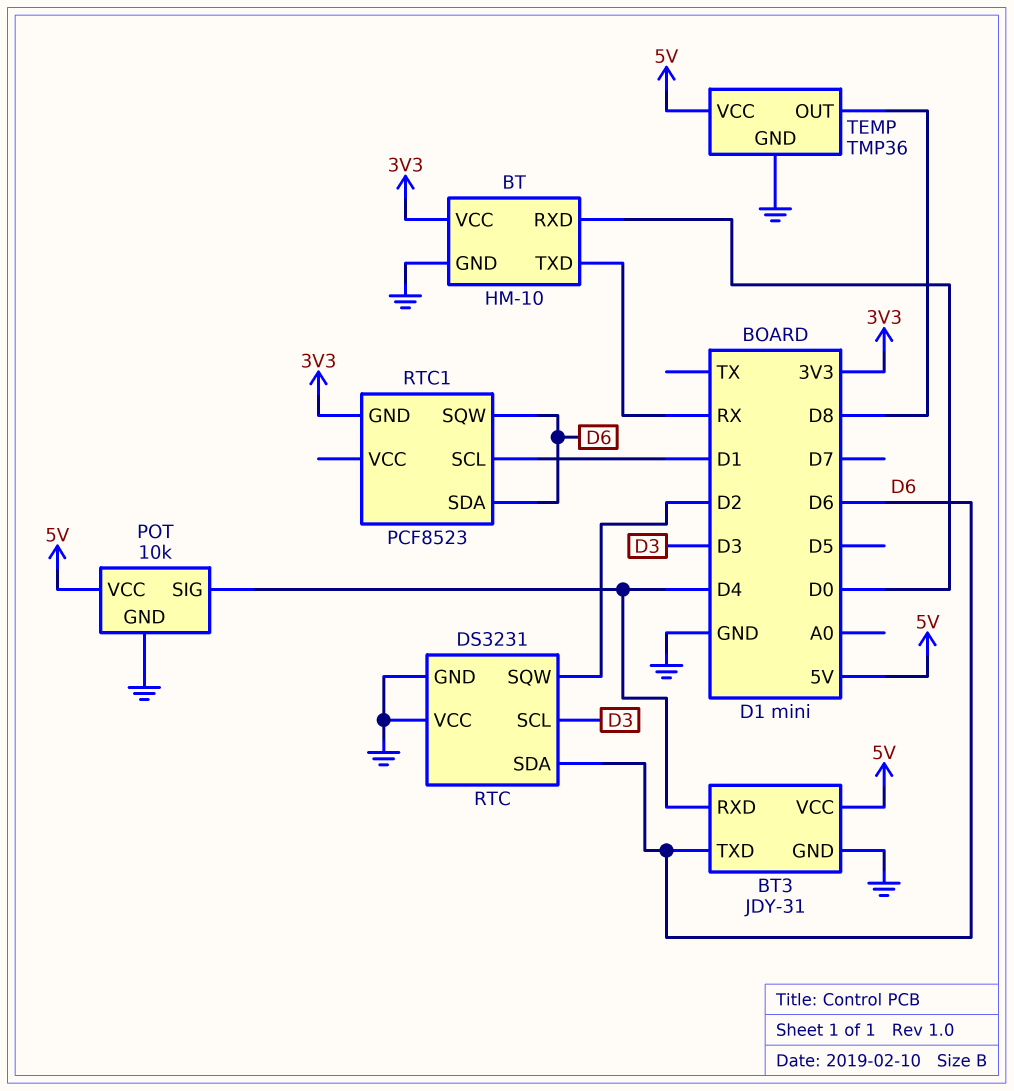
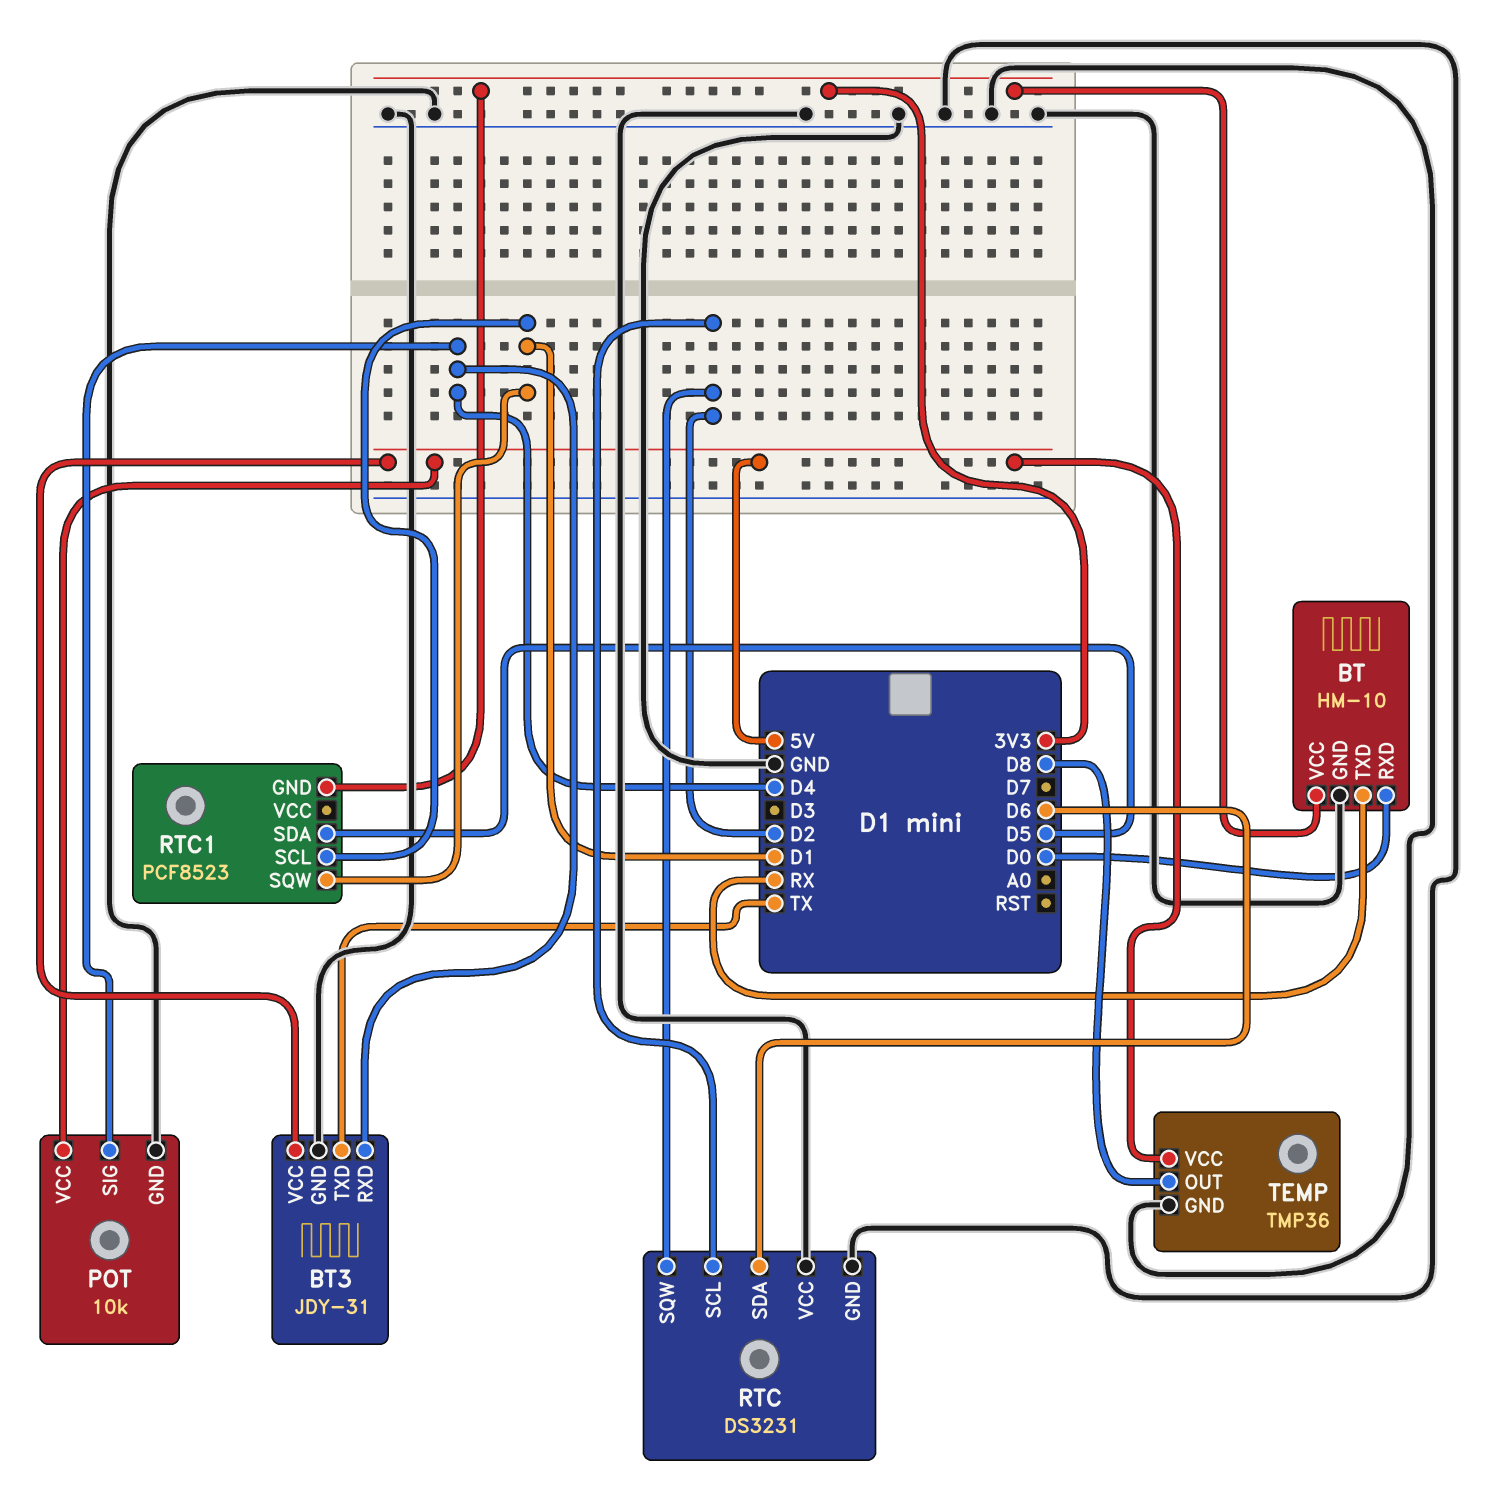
BT3 pin TXD: D6 -> TX
RTC pin SCL: D3 -> D2
RTC1 pin SDA: D6 -> D5
RTC1 pin SQW: D6 -> D1

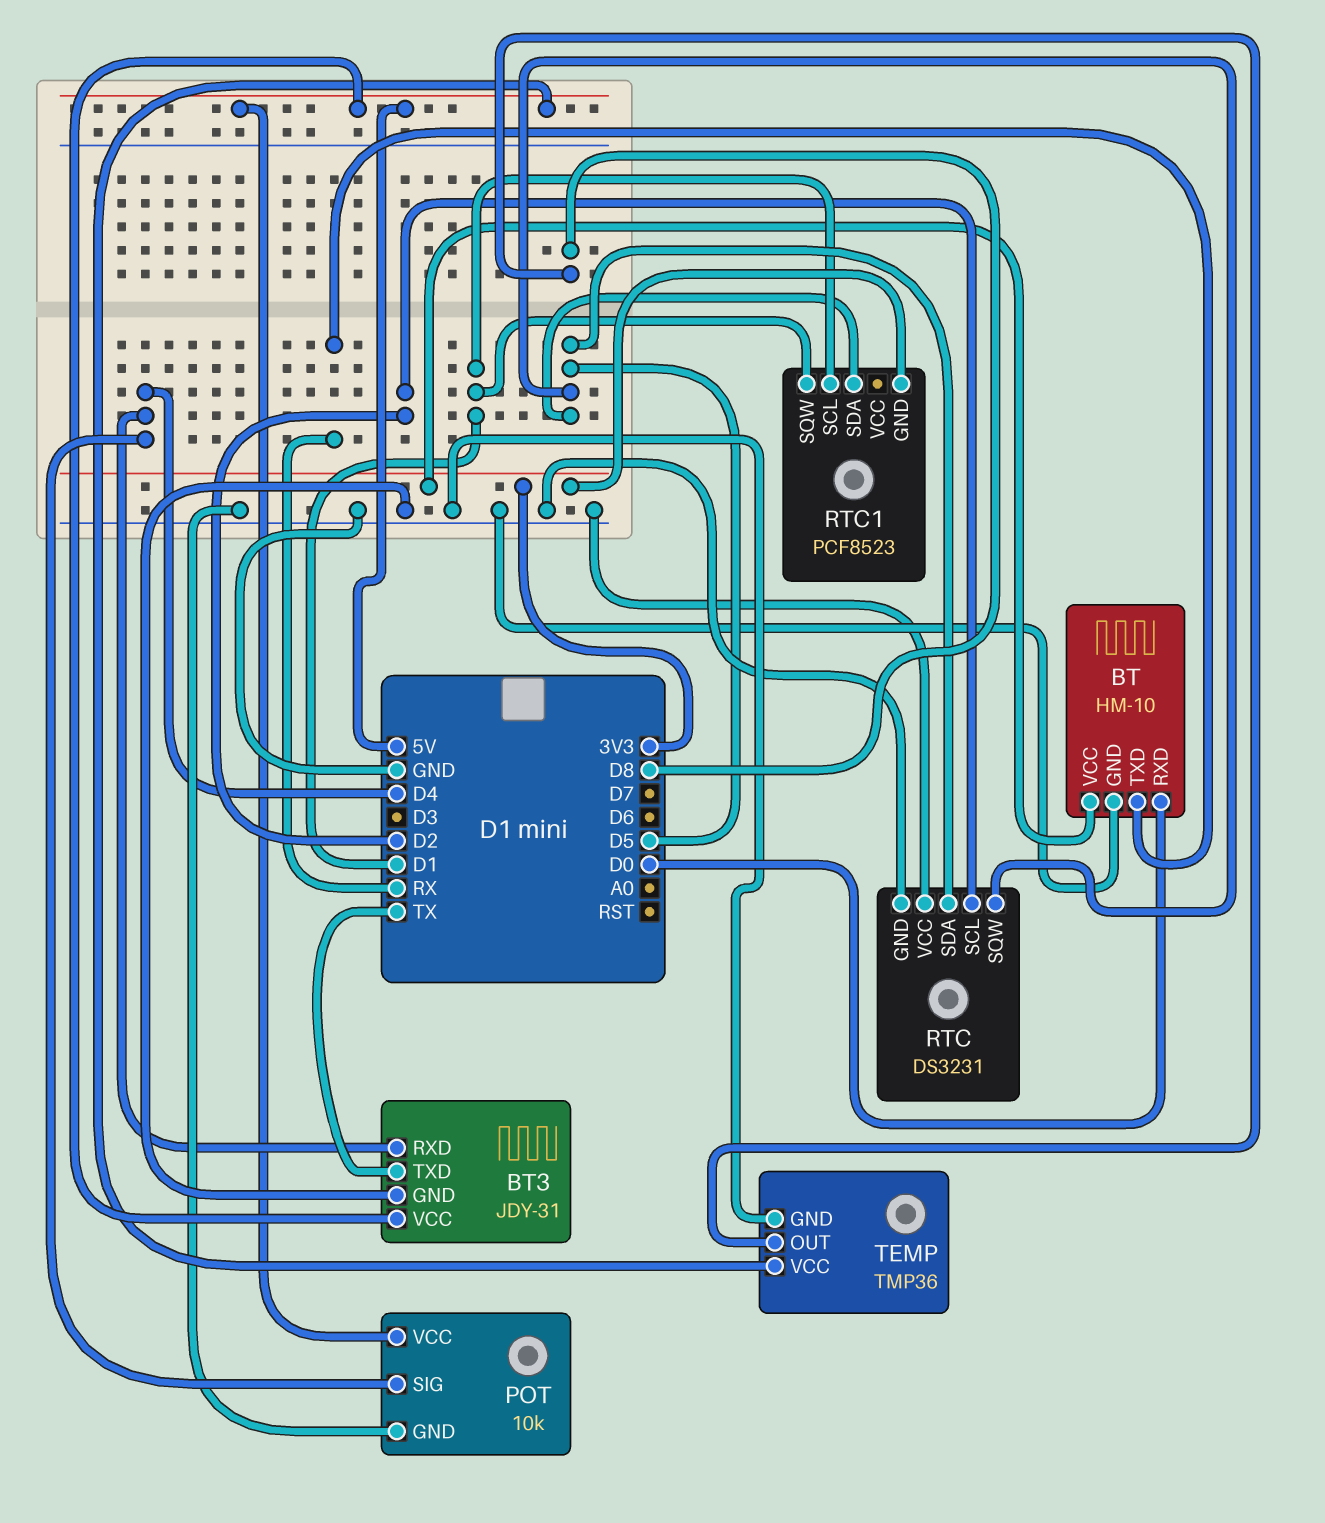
RTC pin SDA: D6 -> D5
RTC pin SQW: D2 -> D5

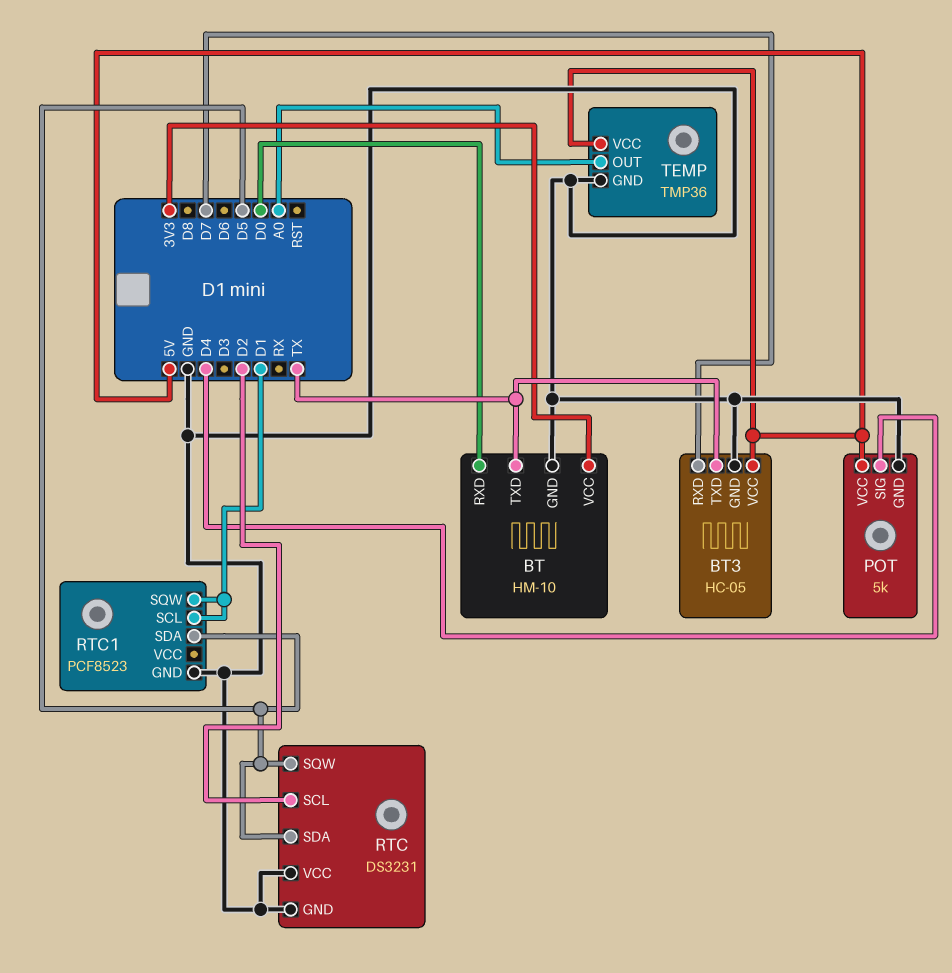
BT pin TXD: RX -> TX
BT3: JDY-31 -> HC-05
BT3 pin RXD: D4 -> D7
POT: 10k -> 5k
RTC1 pin GND: 3V3 -> GND
TEMP pin OUT: D8 -> A0

